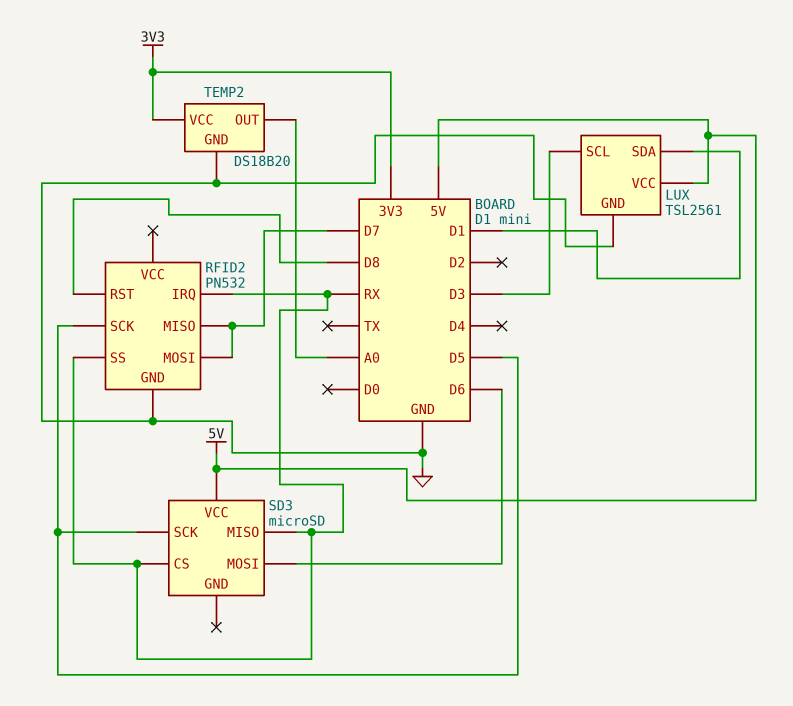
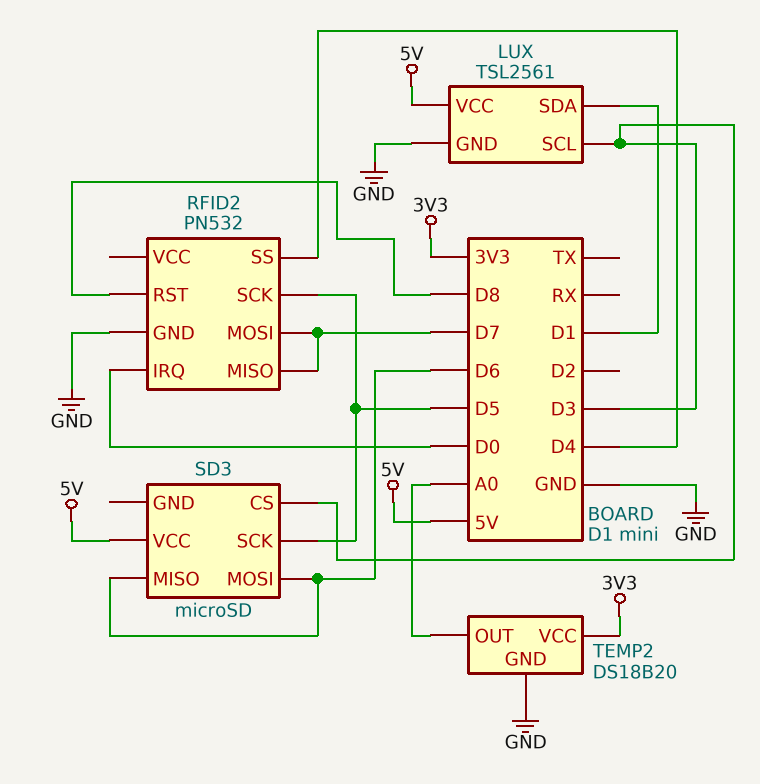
RFID2 pin IRQ: RX -> D0
RFID2 pin SS: RX -> D4
SD3 pin CS: RX -> D3
SD3 pin MISO: RX -> D6

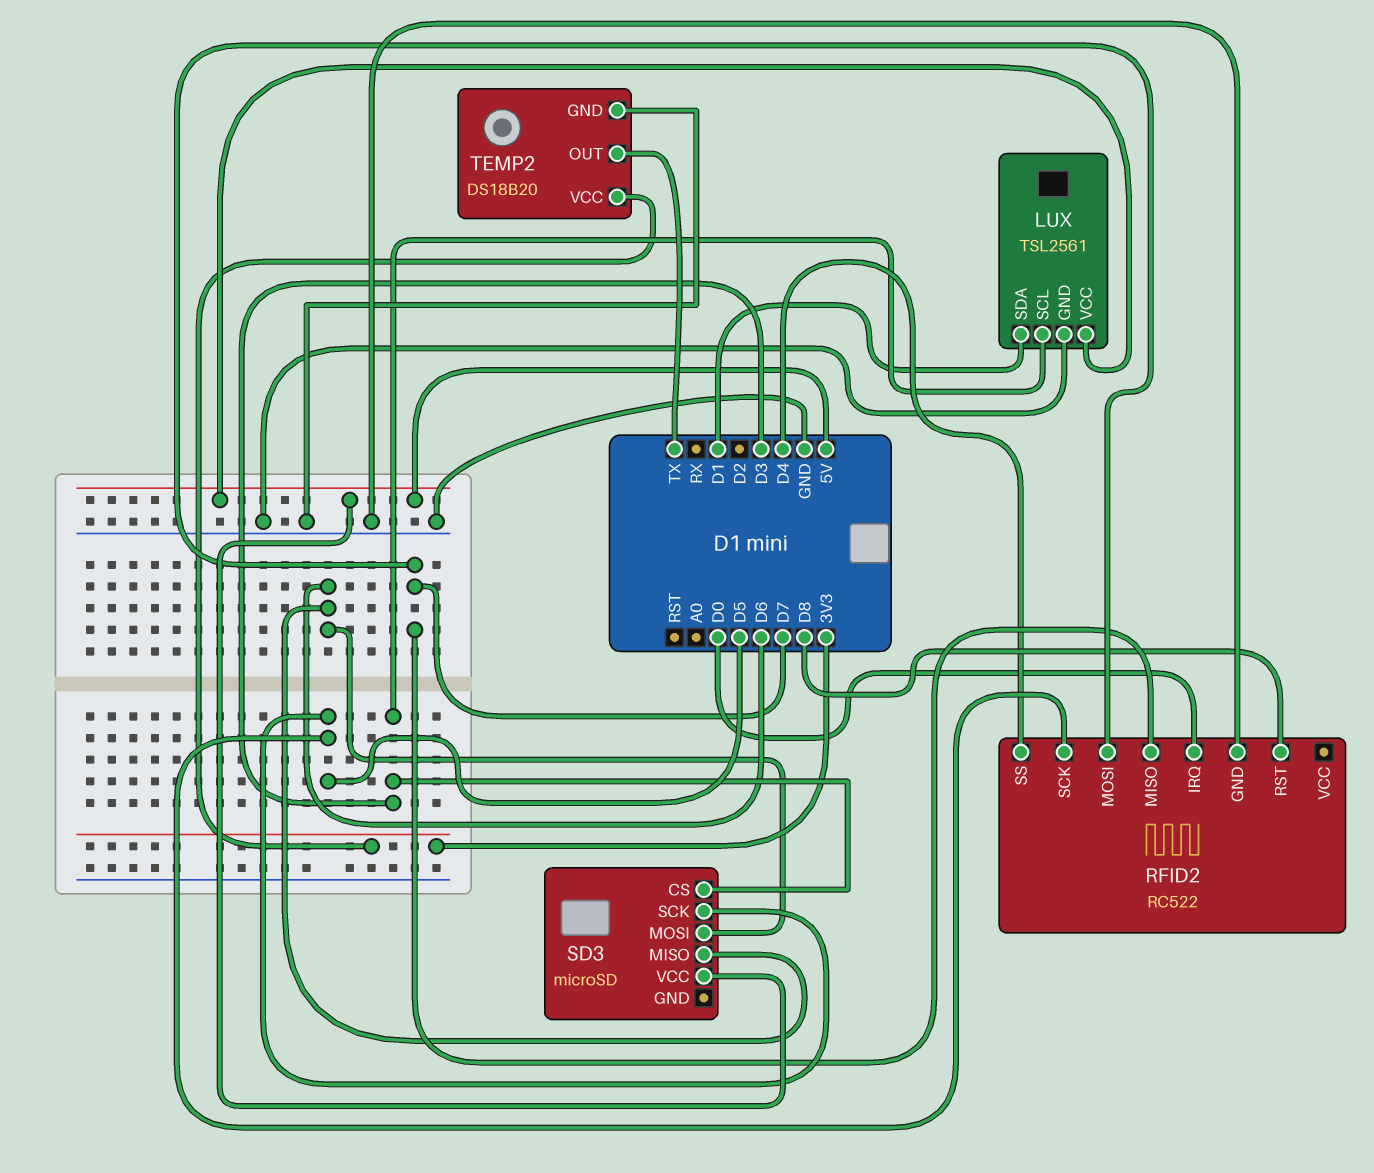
RFID2: PN532 -> RC522
TEMP2 pin OUT: A0 -> TX

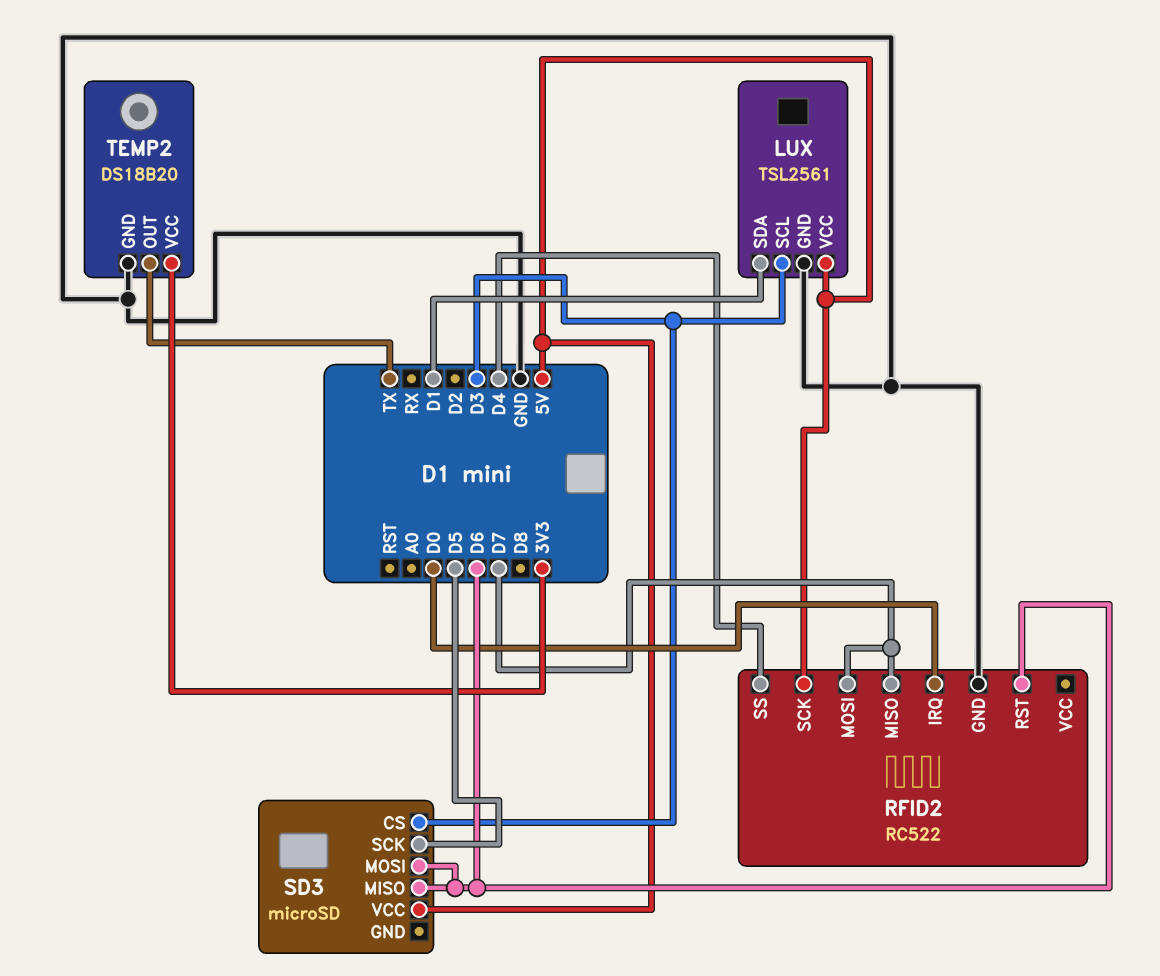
RFID2 pin RST: D8 -> D6
RFID2 pin SCK: D5 -> 5V

